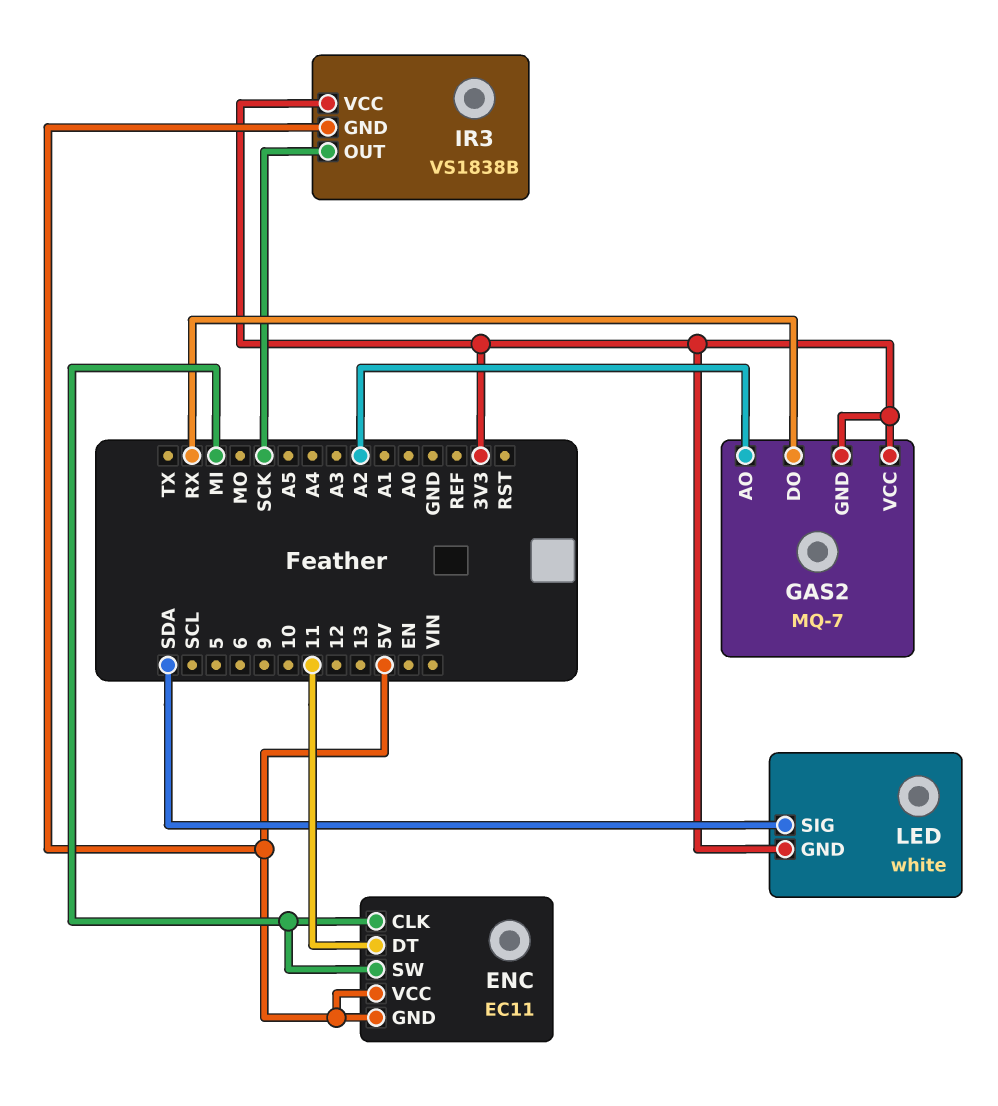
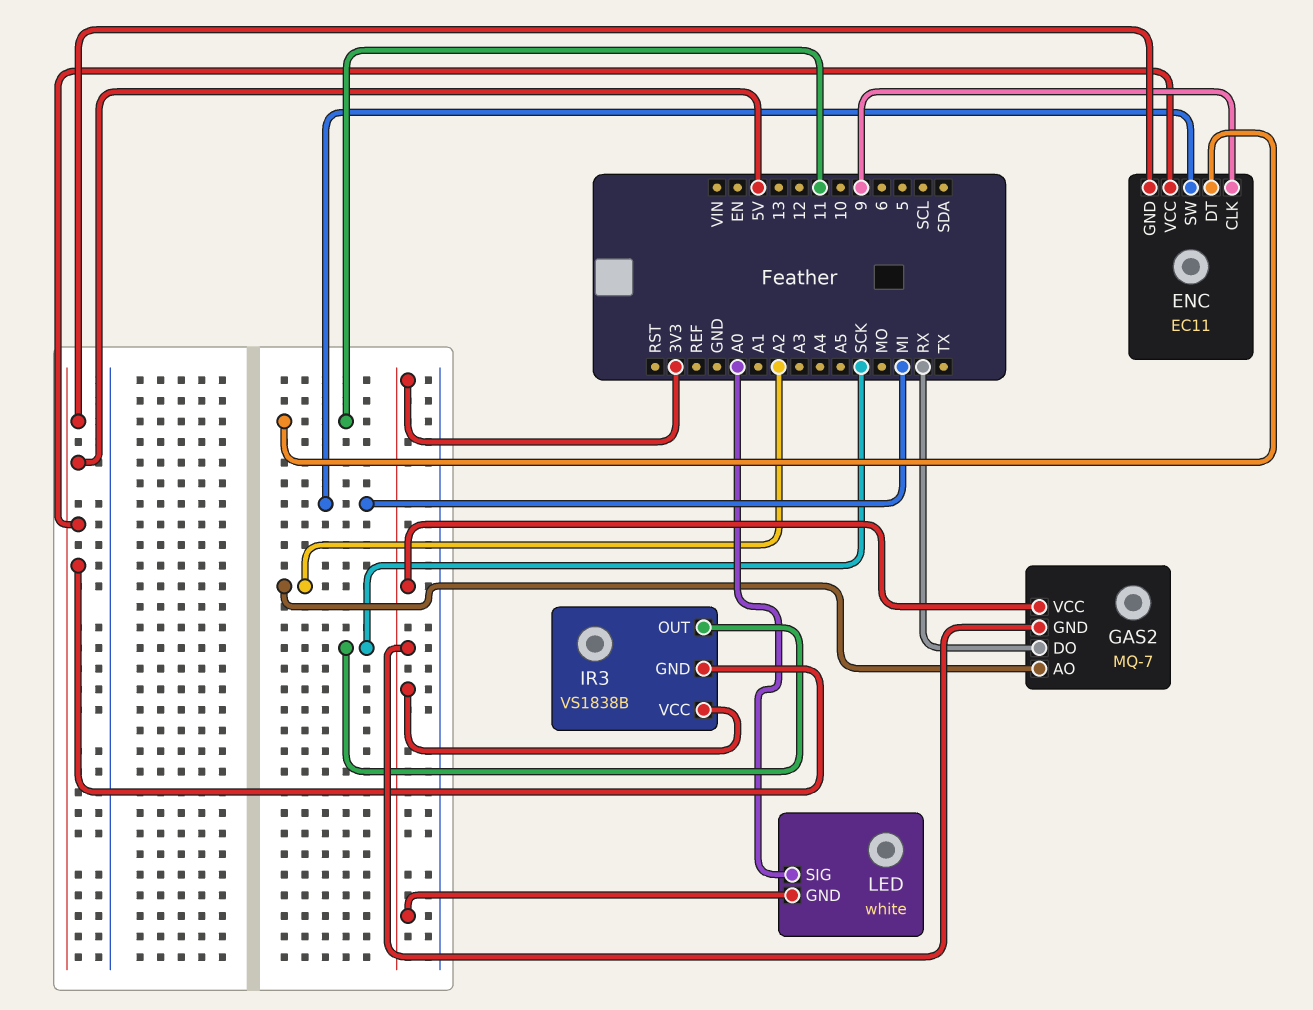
ENC pin CLK: MI -> 9
LED pin SIG: SDA -> A0

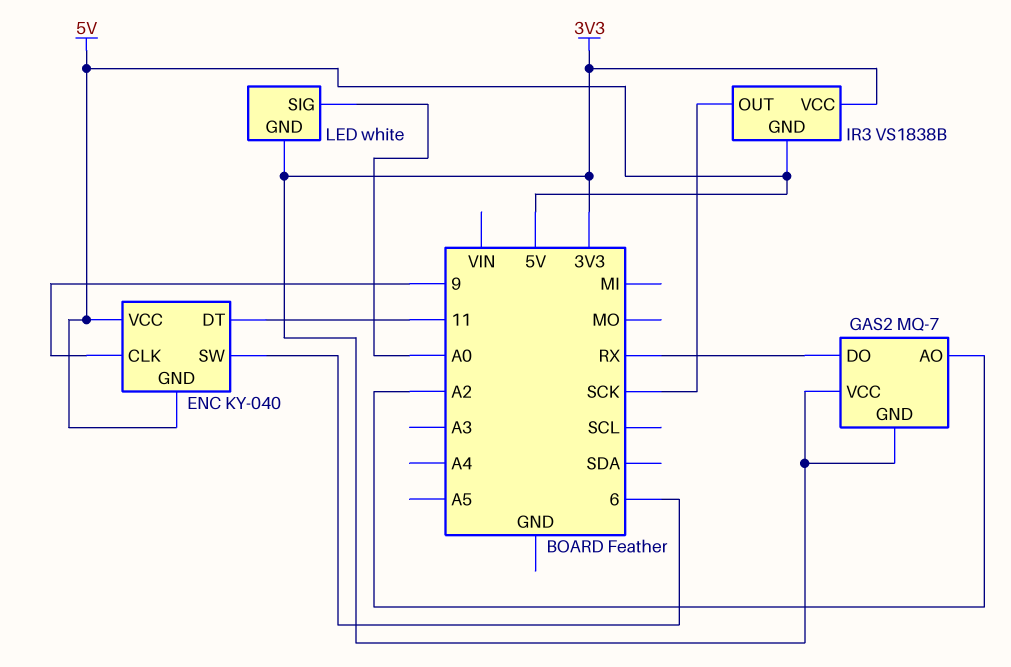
ENC: EC11 -> KY-040
ENC pin SW: MI -> 6

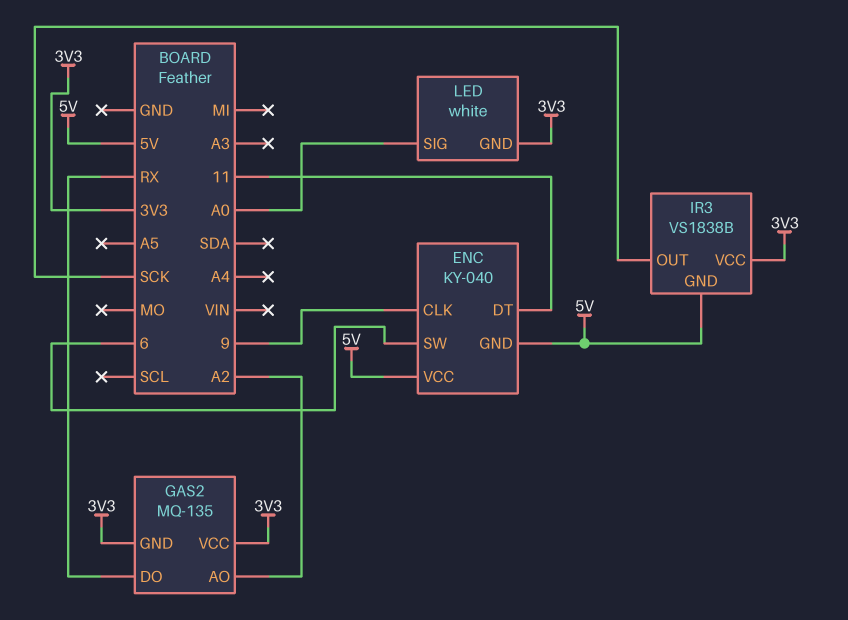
GAS2: MQ-7 -> MQ-135

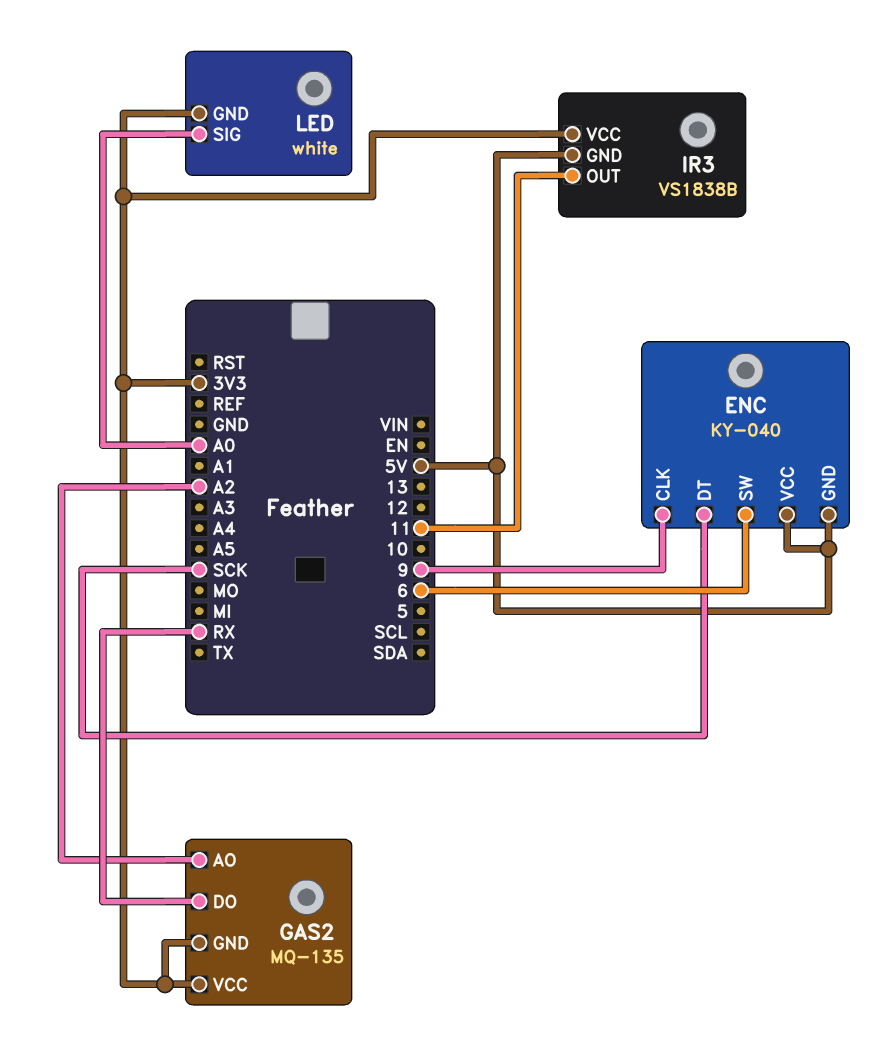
ENC pin DT: 11 -> SCK
IR3 pin OUT: SCK -> 11

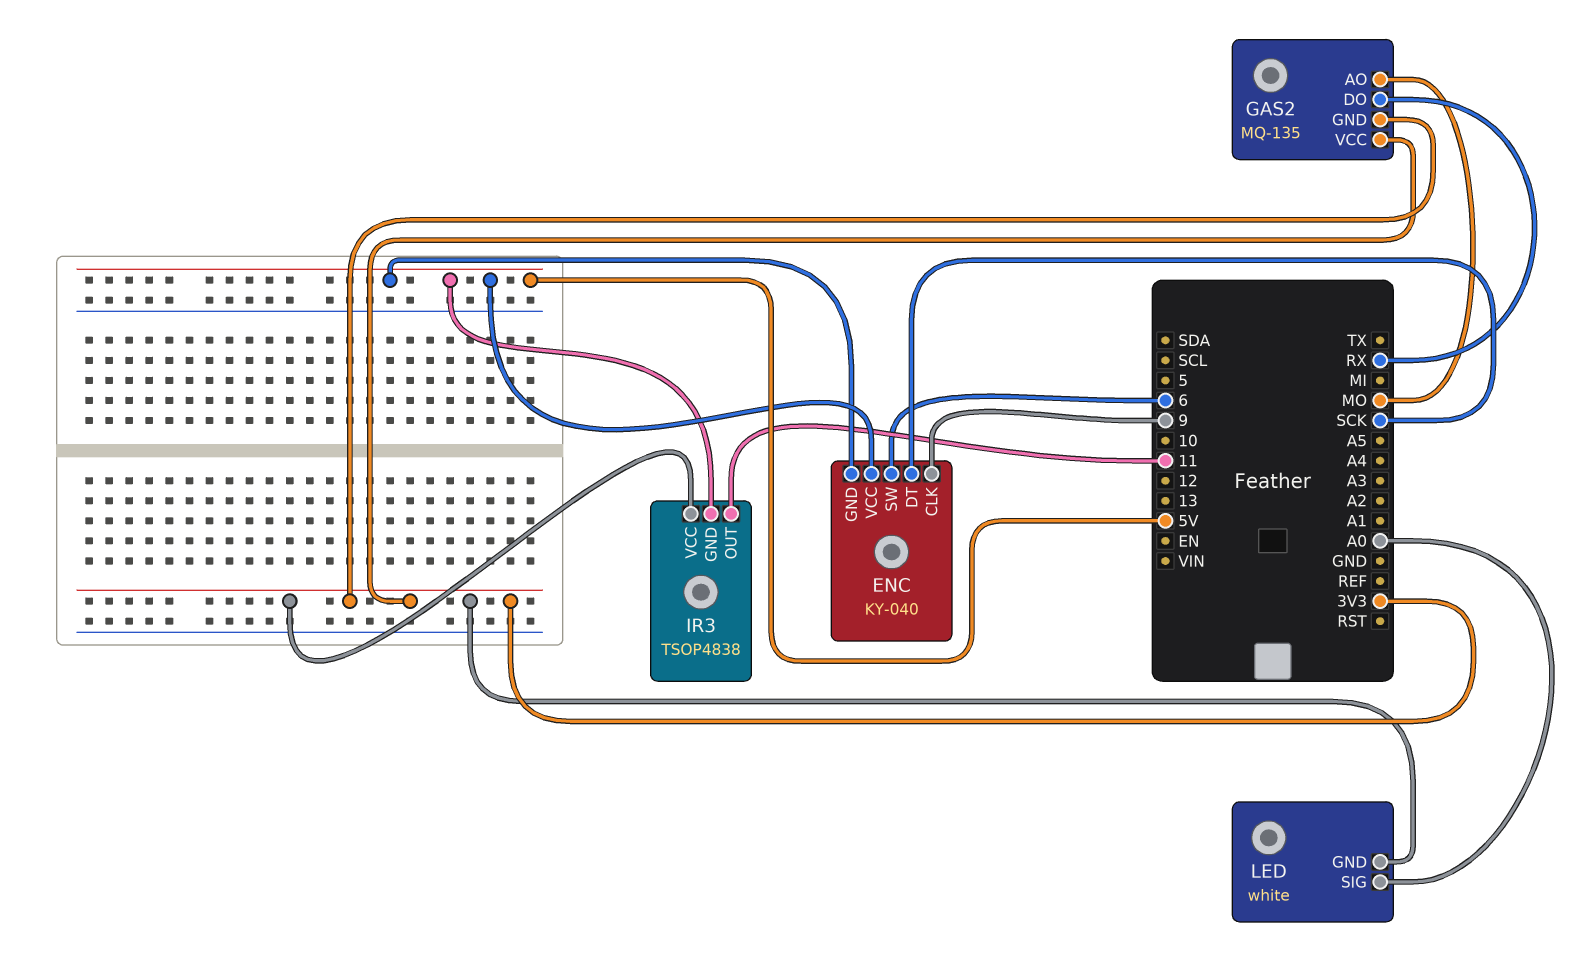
GAS2 pin AO: A2 -> MO
IR3: VS1838B -> TSOP4838

